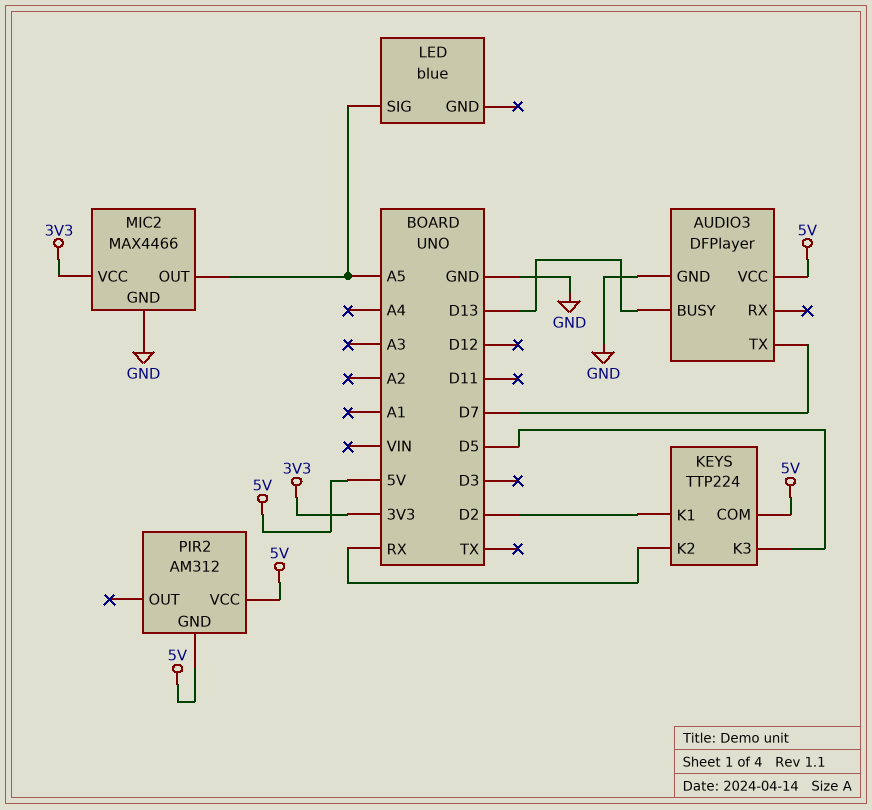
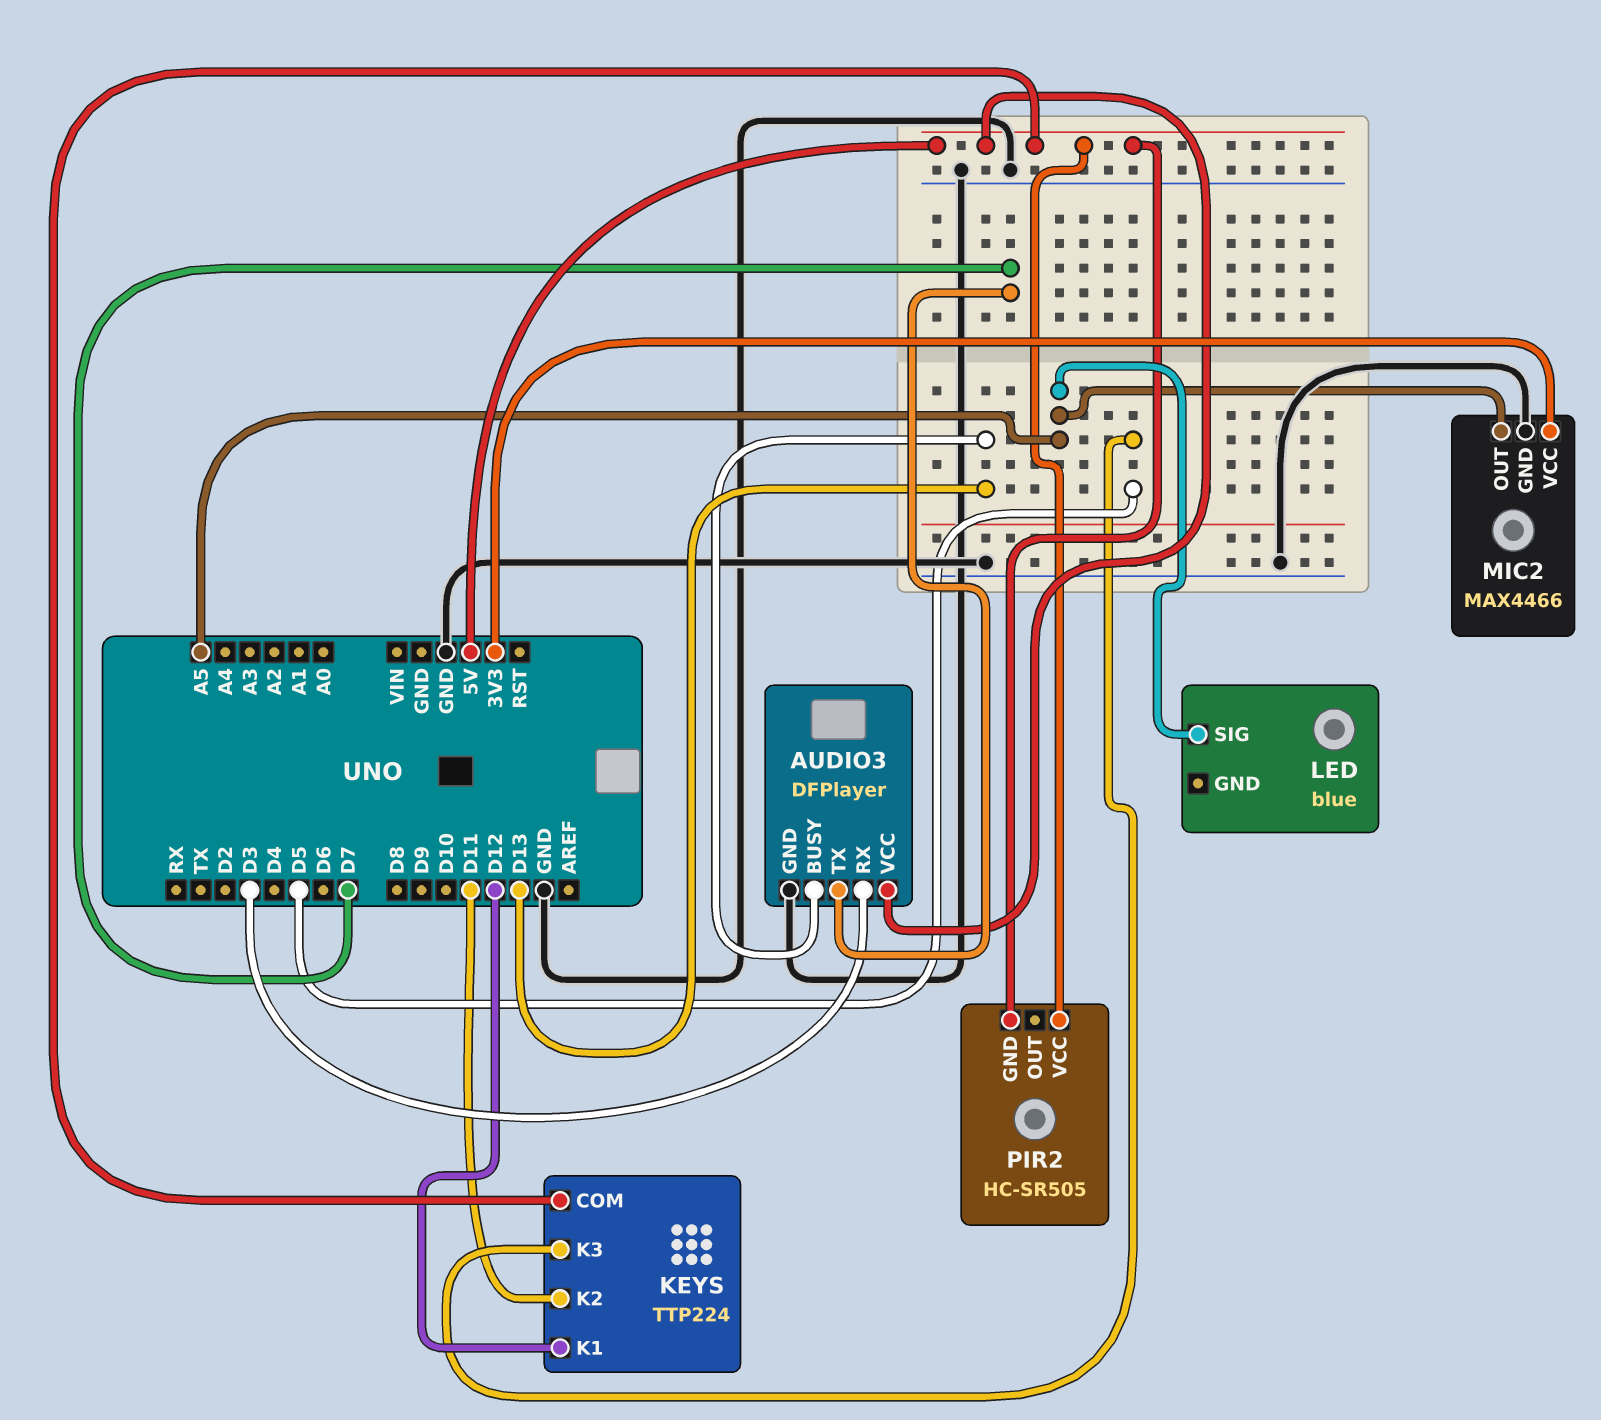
AUDIO3 pin RX: none -> D3
KEYS pin K1: D2 -> D12
KEYS pin K2: RX -> D11
PIR2: AM312 -> HC-SR505

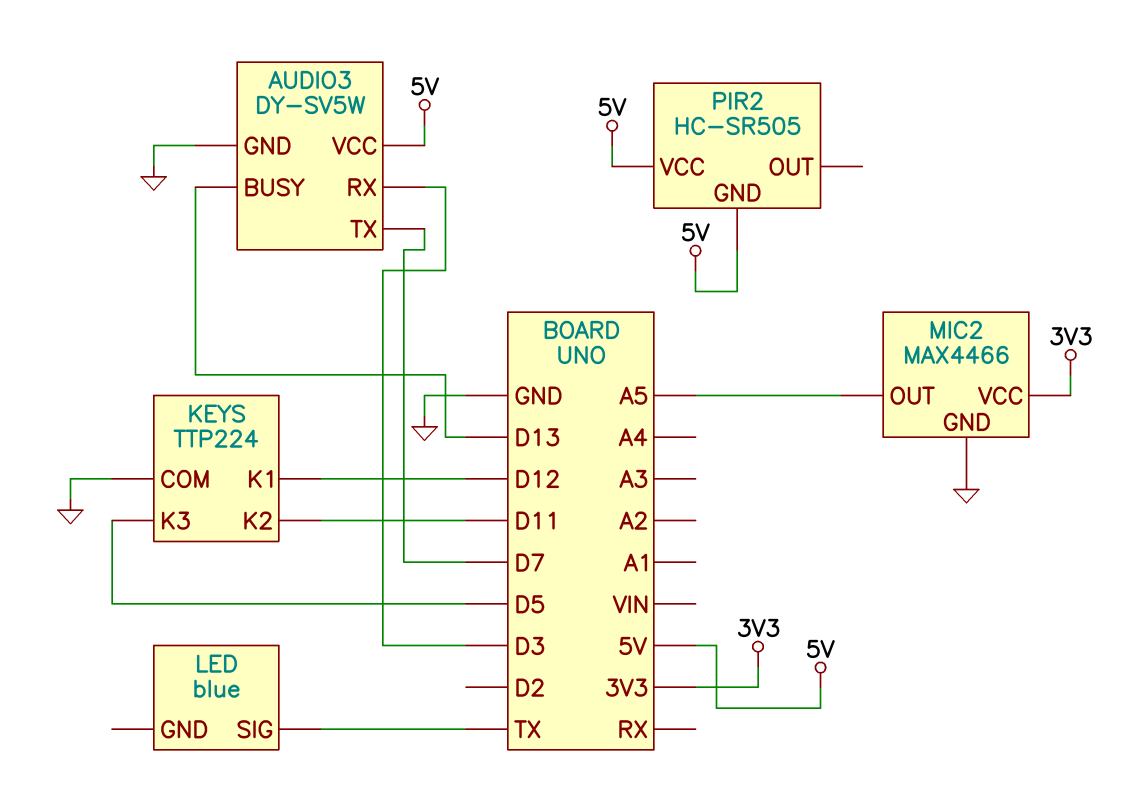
AUDIO3: DFPlayer -> DY-SV5W
KEYS pin COM: 5V -> GND
LED pin SIG: A5 -> TX

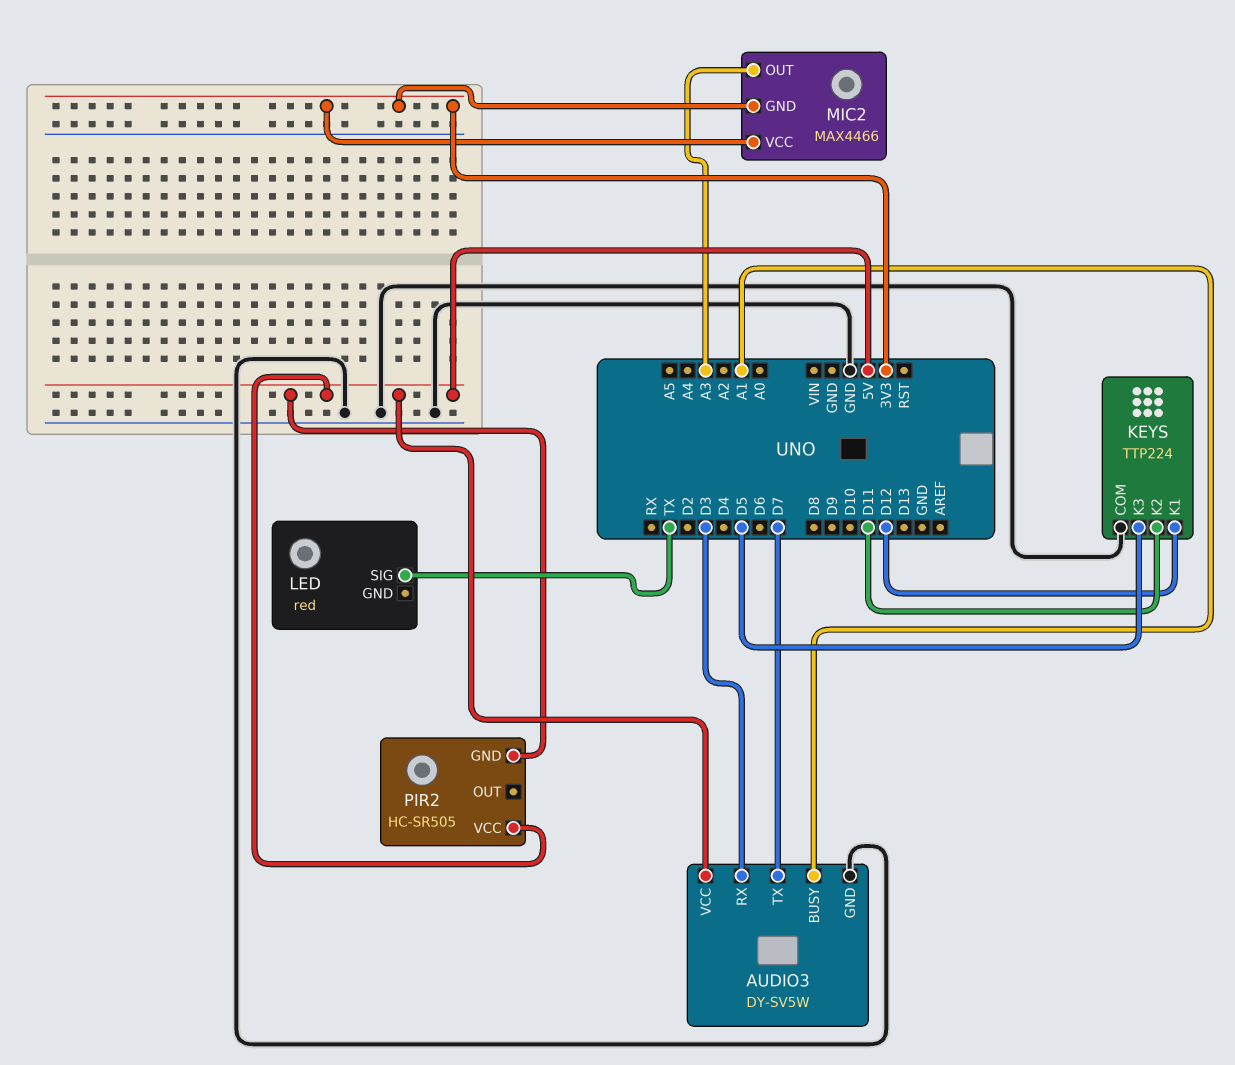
AUDIO3 pin BUSY: D13 -> A1
LED: blue -> red
MIC2 pin GND: GND -> 3V3
MIC2 pin OUT: A5 -> A3

